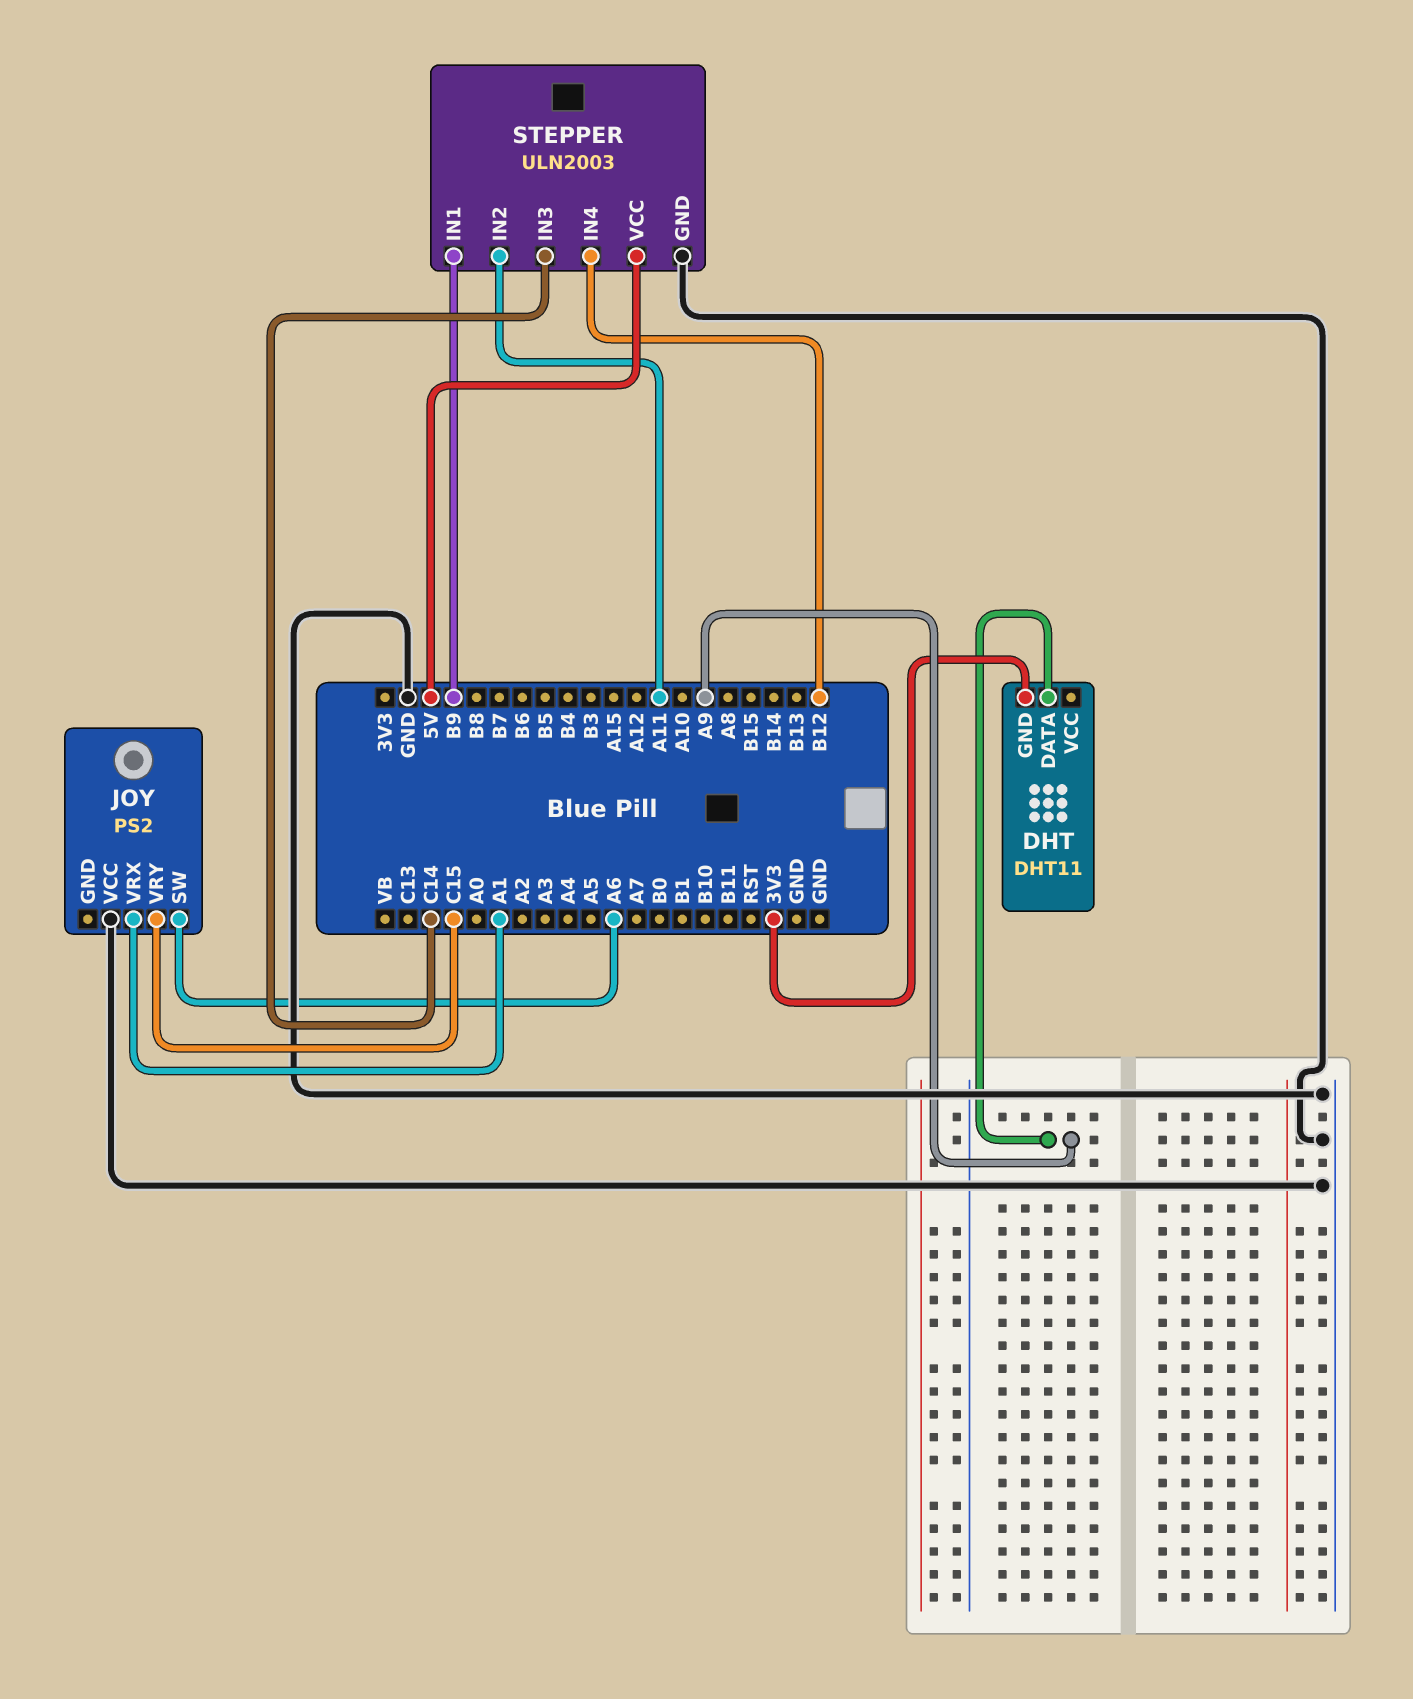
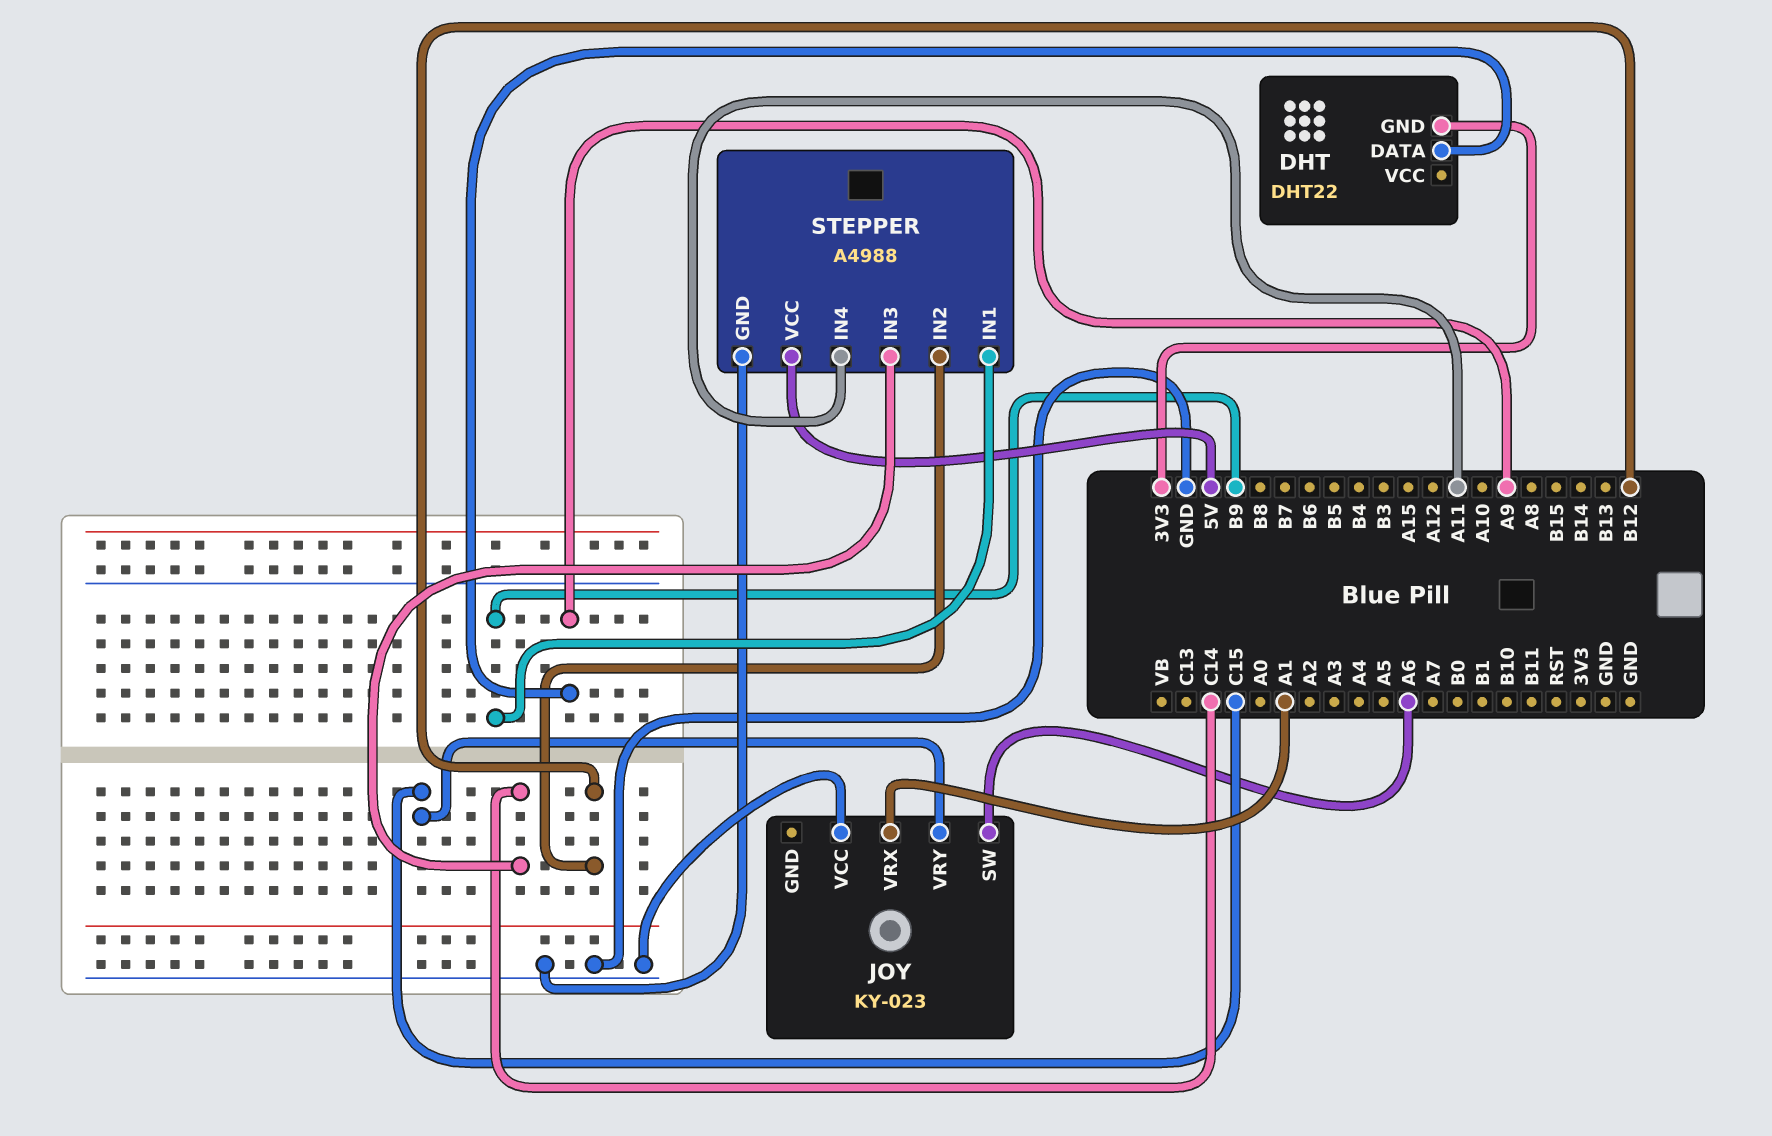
DHT: DHT11 -> DHT22
JOY: PS2 -> KY-023
STEPPER: ULN2003 -> A4988
STEPPER pin IN2: A11 -> B12
STEPPER pin IN4: B12 -> A11

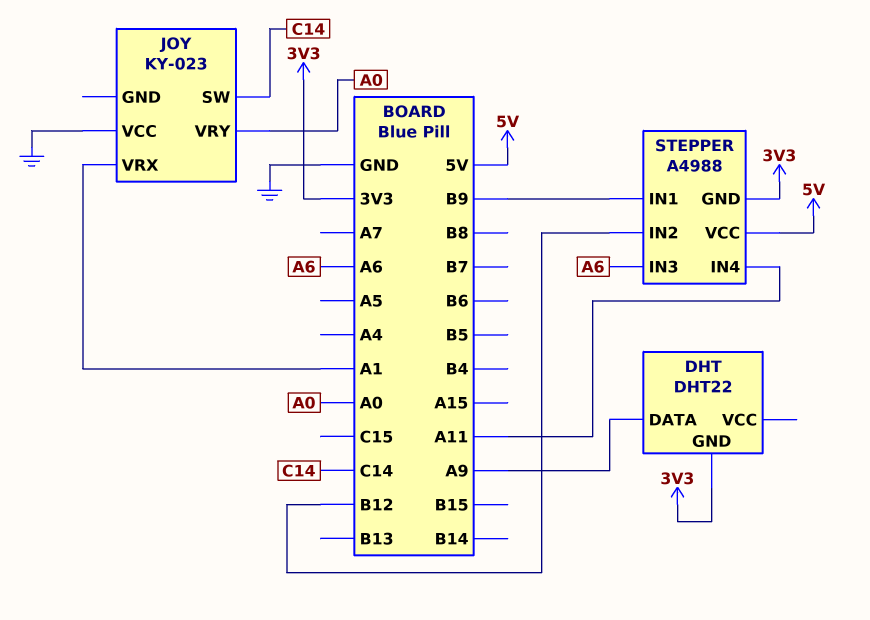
JOY pin SW: A6 -> C14
JOY pin VRY: C15 -> A0
STEPPER pin GND: GND -> 3V3
STEPPER pin IN3: C14 -> A6

